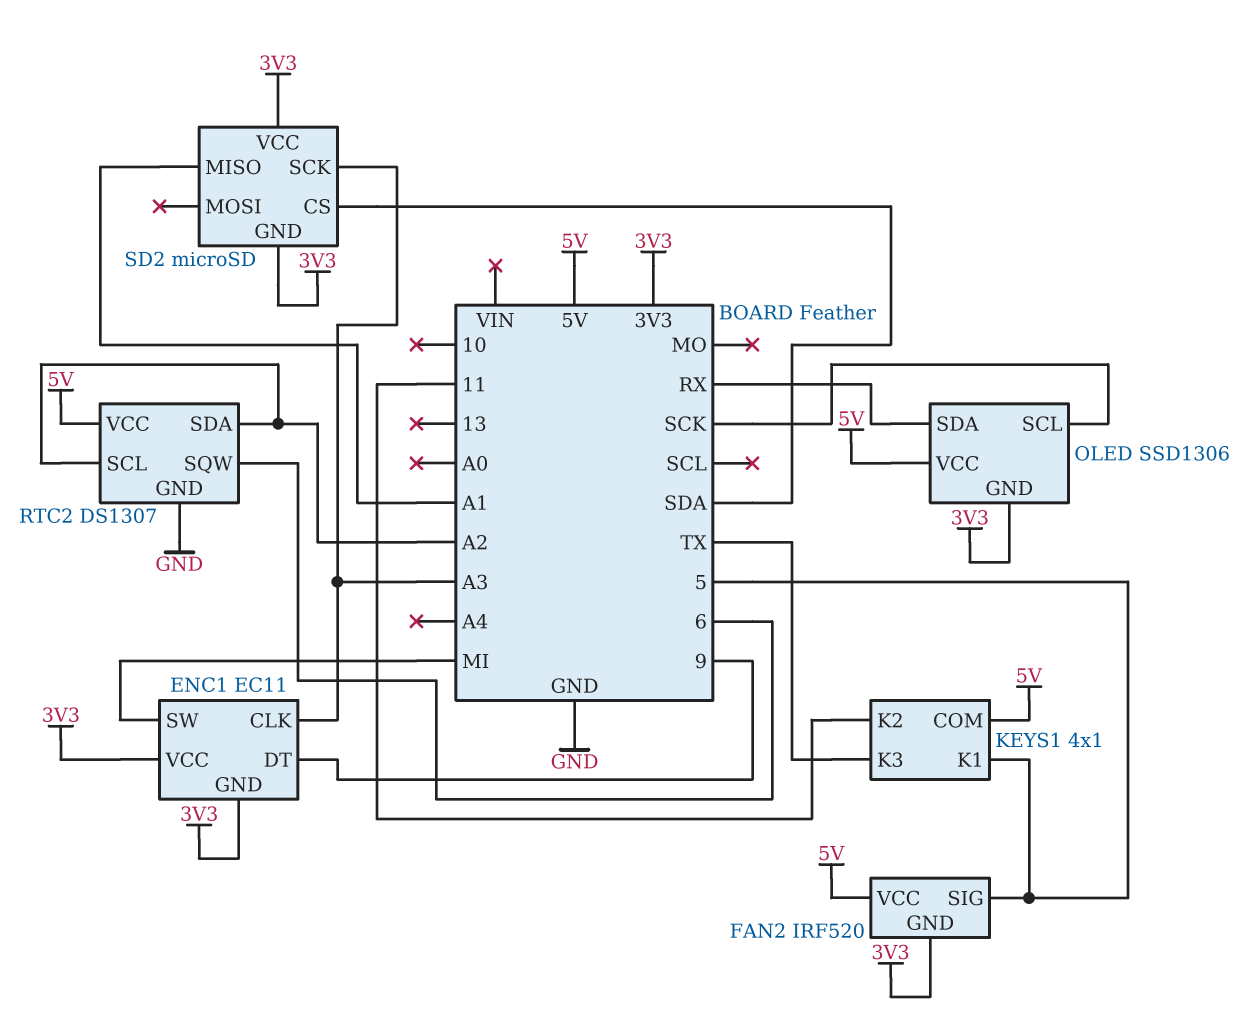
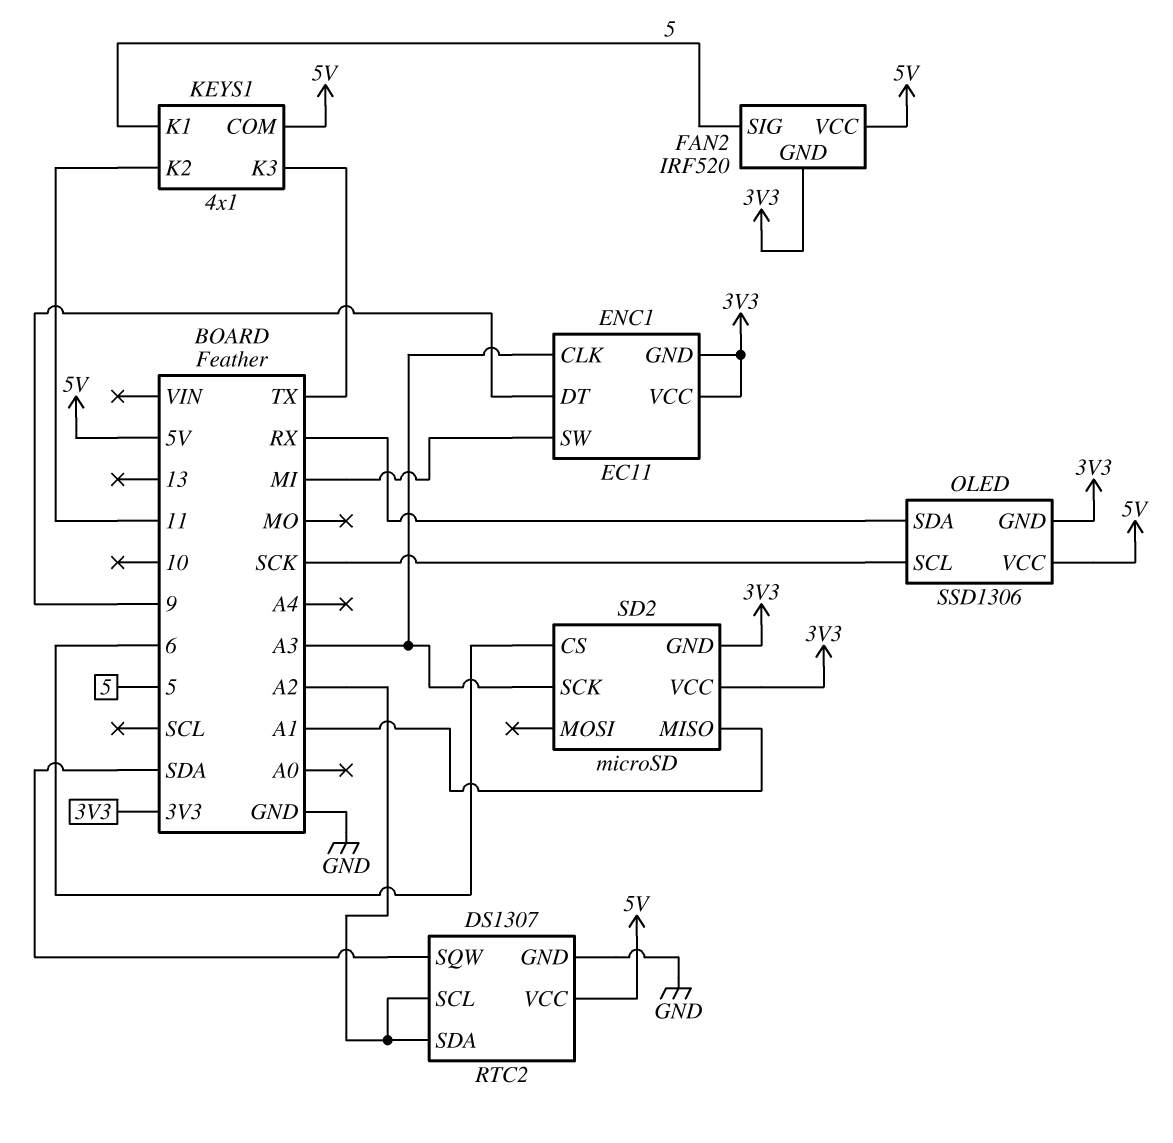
RTC2 pin SQW: 6 -> SDA
SD2 pin CS: SDA -> 6

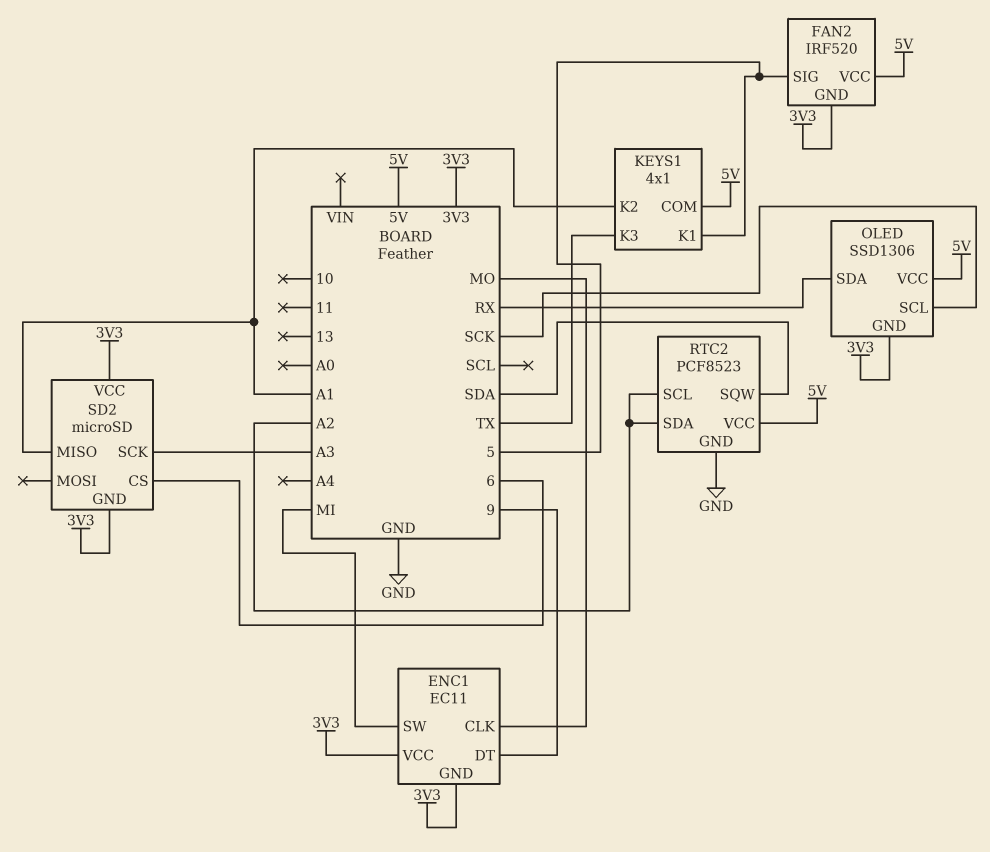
ENC1 pin CLK: A3 -> MO
KEYS1 pin K2: 11 -> A1
RTC2: DS1307 -> PCF8523

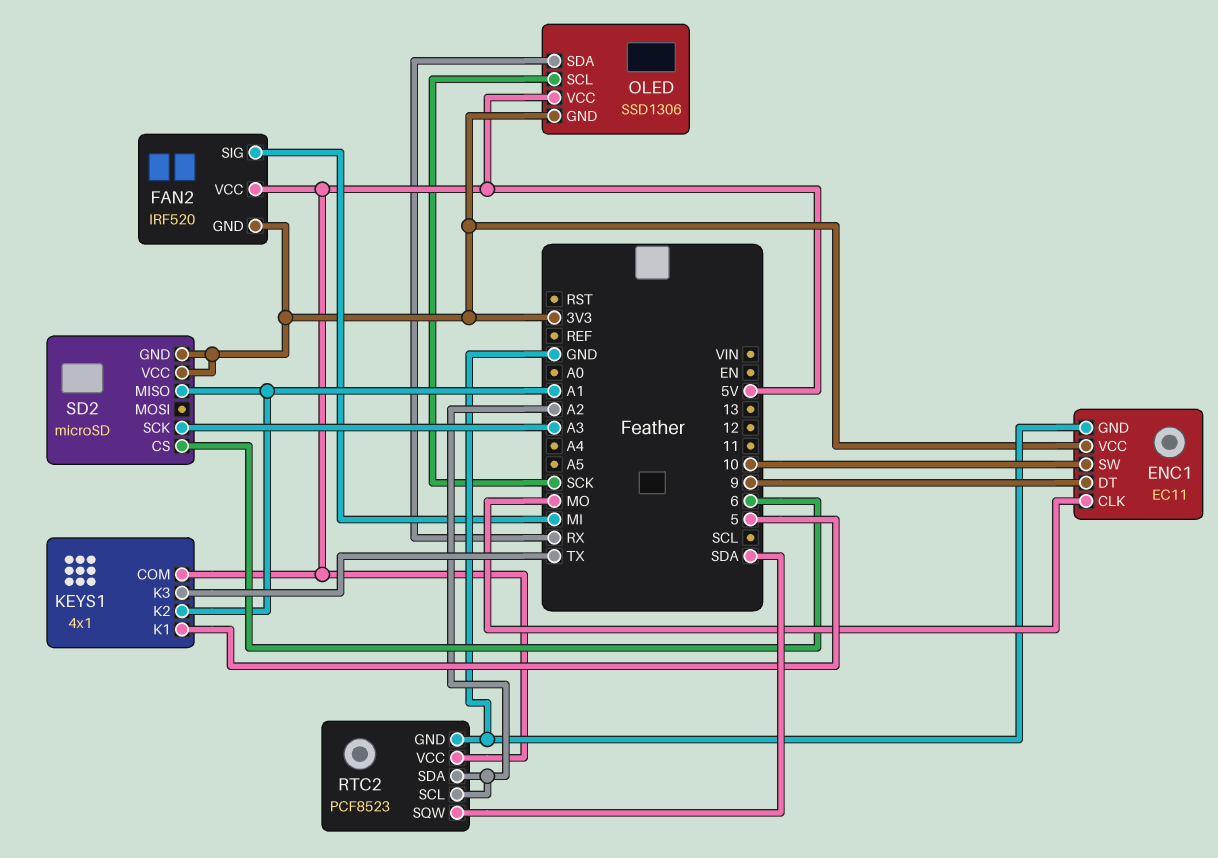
ENC1 pin GND: 3V3 -> GND
ENC1 pin SW: MI -> 10
FAN2 pin SIG: 5 -> MI

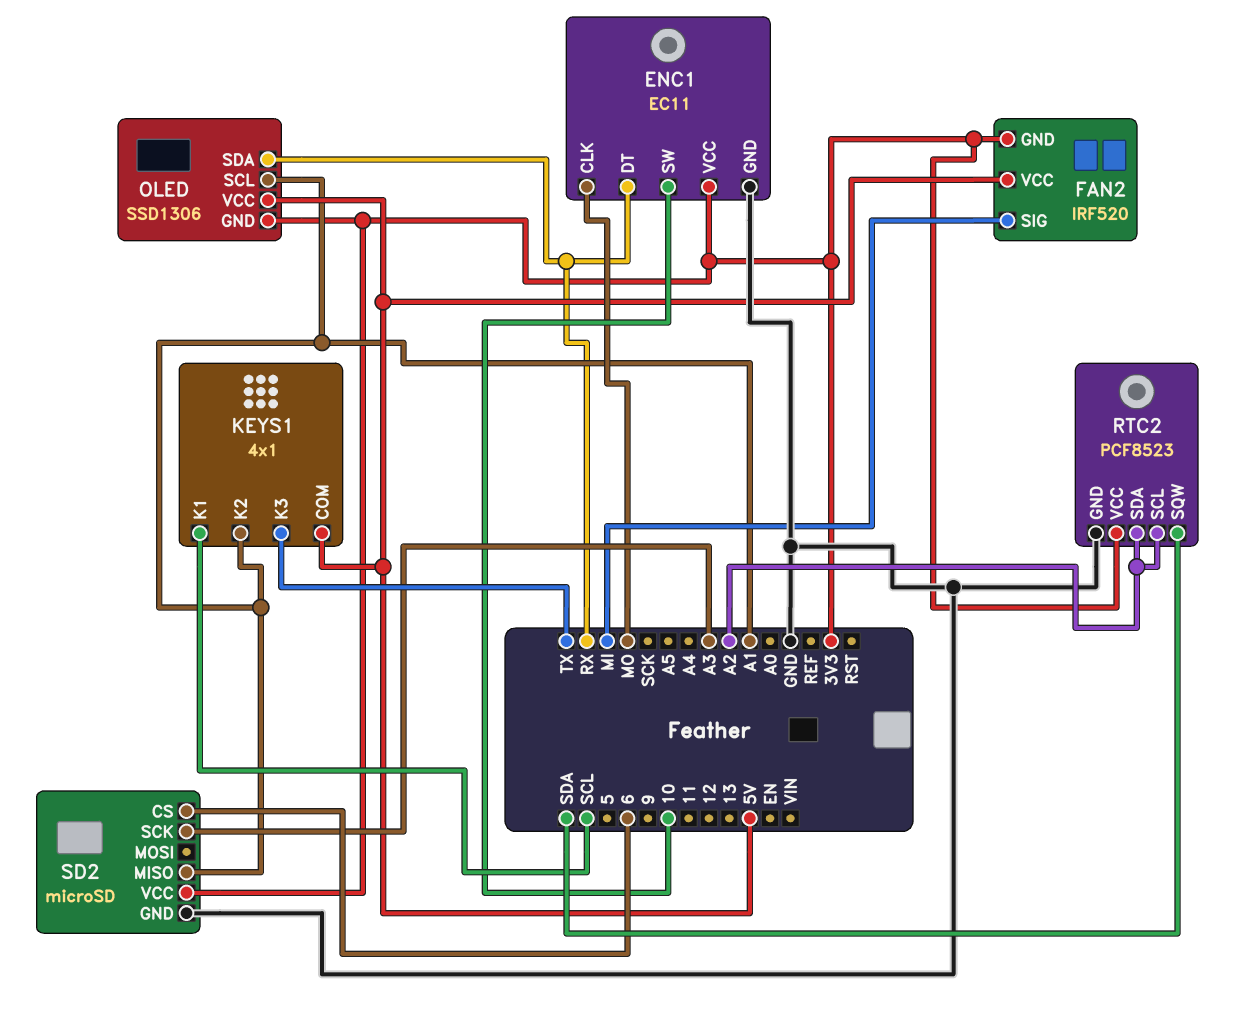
ENC1 pin DT: 9 -> RX
KEYS1 pin K1: 5 -> SCL
OLED pin SCL: SCK -> A1
RTC2 pin VCC: 5V -> 3V3
SD2 pin GND: 3V3 -> GND

